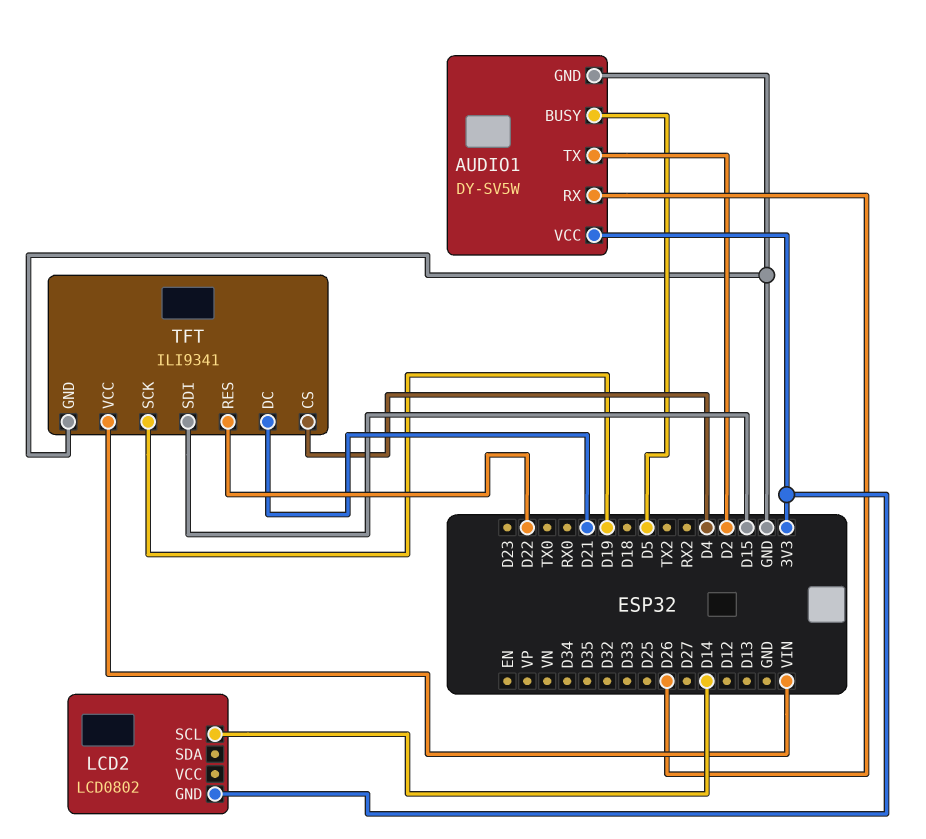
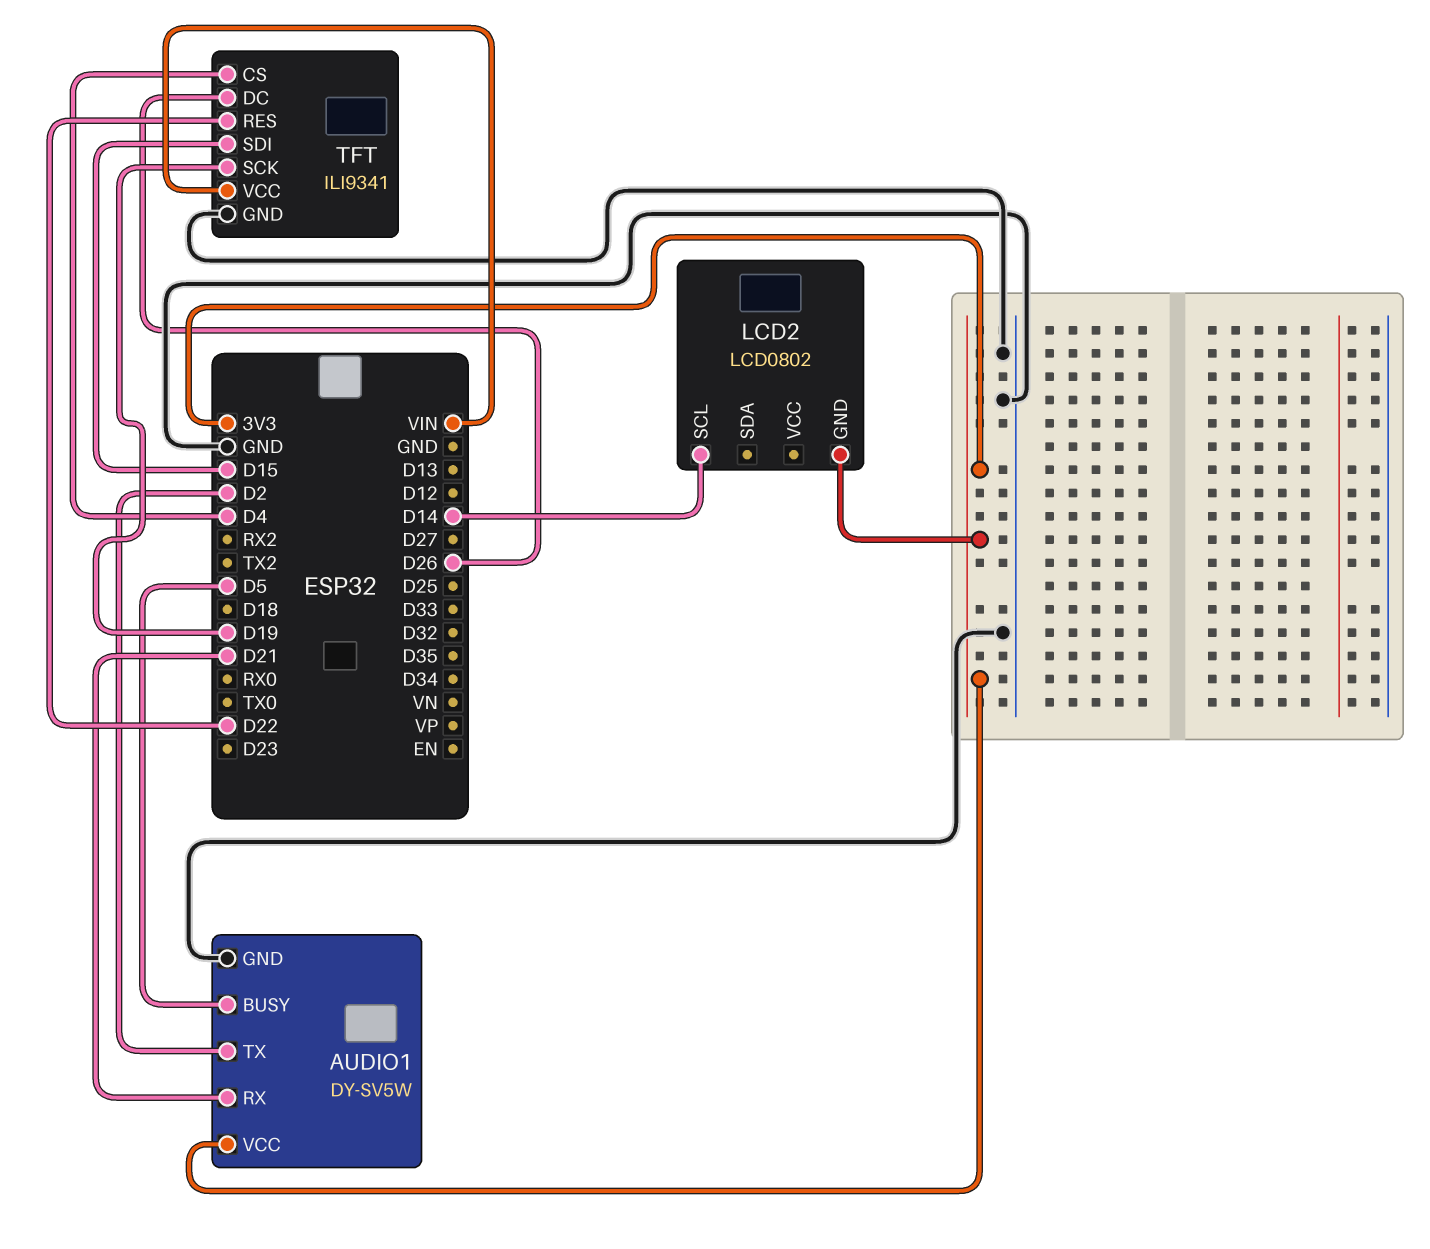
AUDIO1 pin RX: D26 -> D21
TFT pin DC: D21 -> D26

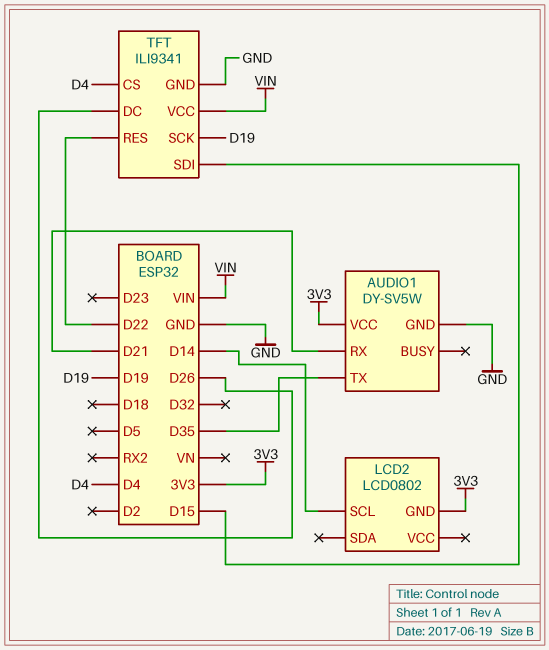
AUDIO1 pin BUSY: D5 -> none
AUDIO1 pin TX: D2 -> D35

